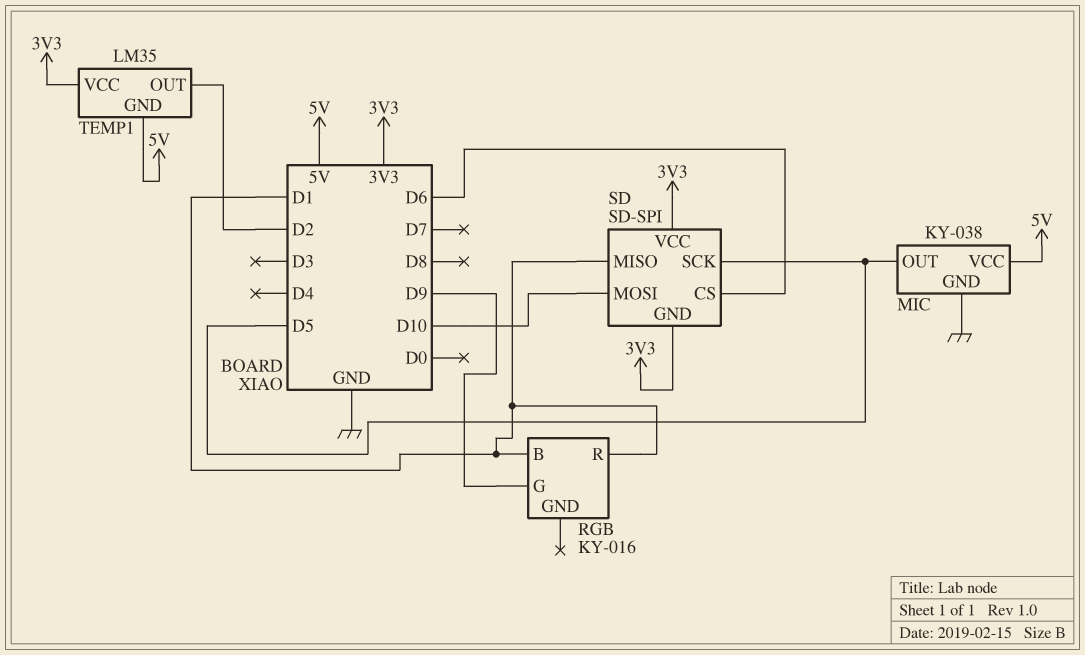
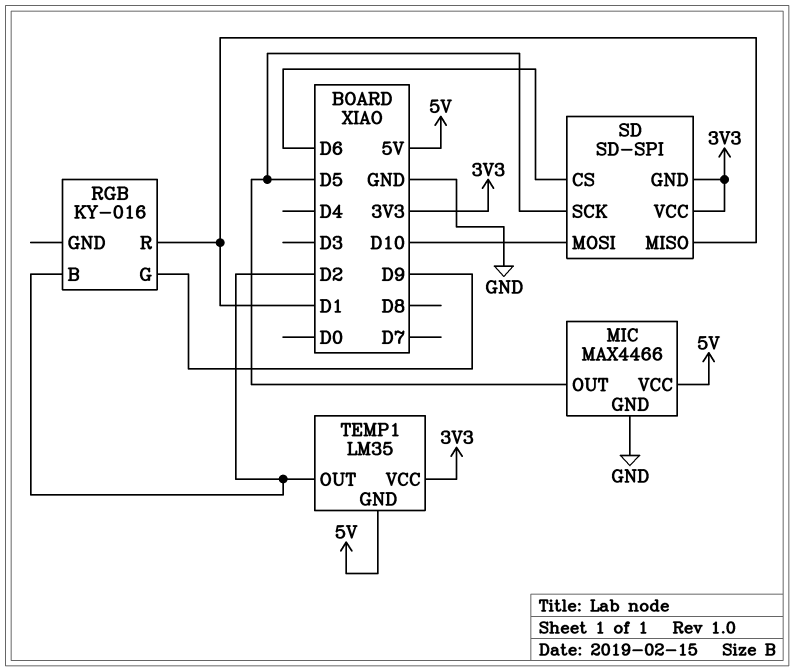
MIC: KY-038 -> MAX4466
RGB pin B: D1 -> D2

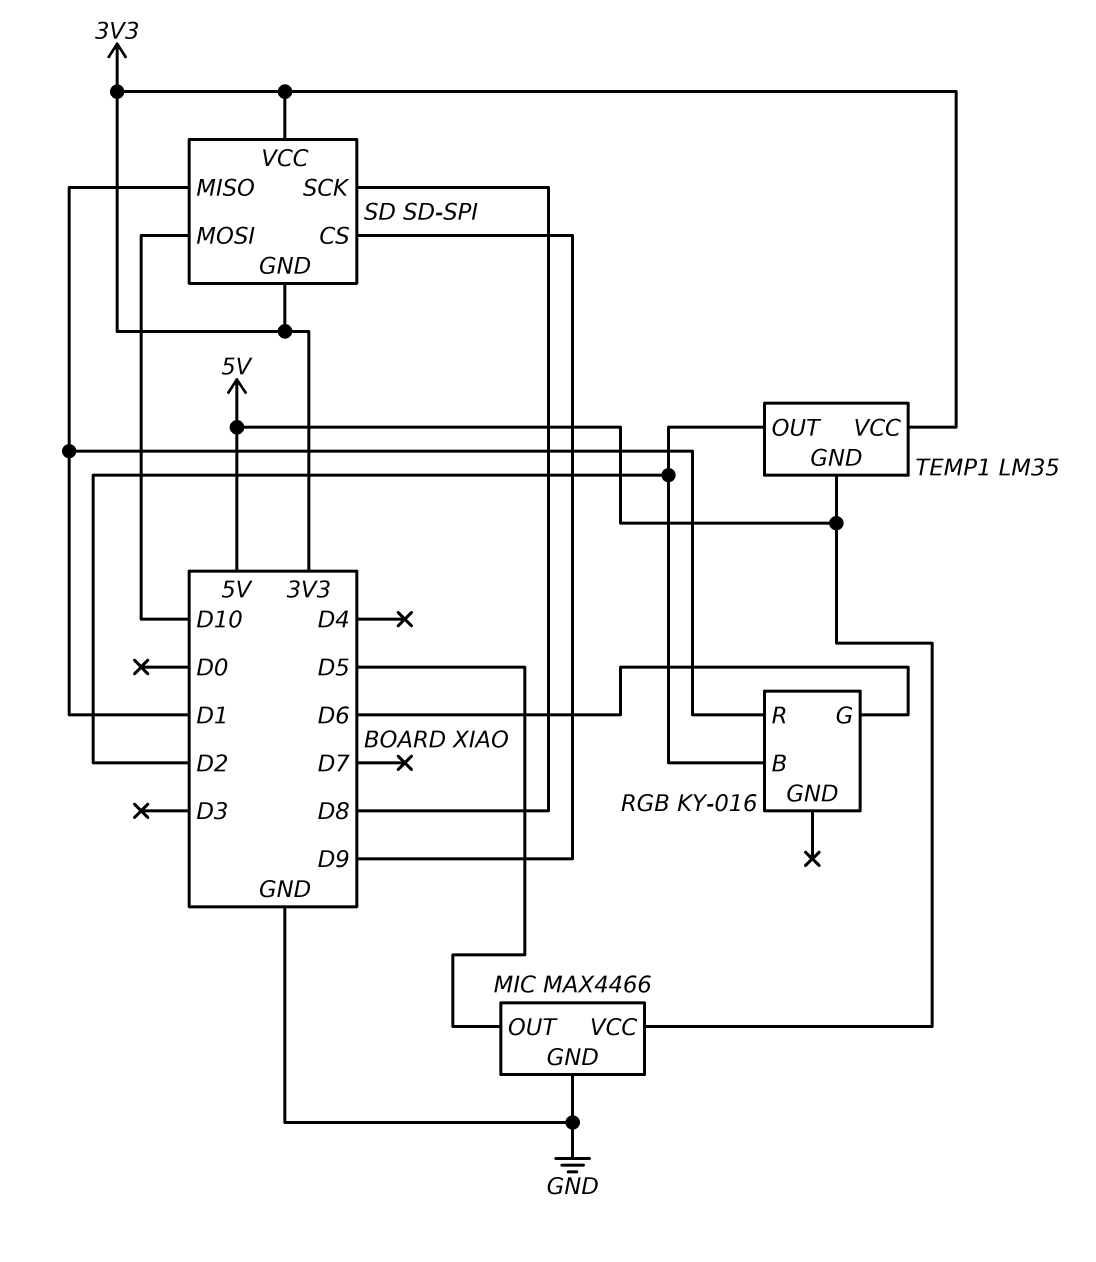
RGB pin G: D9 -> D6
SD pin CS: D6 -> D9
SD pin SCK: D5 -> D8

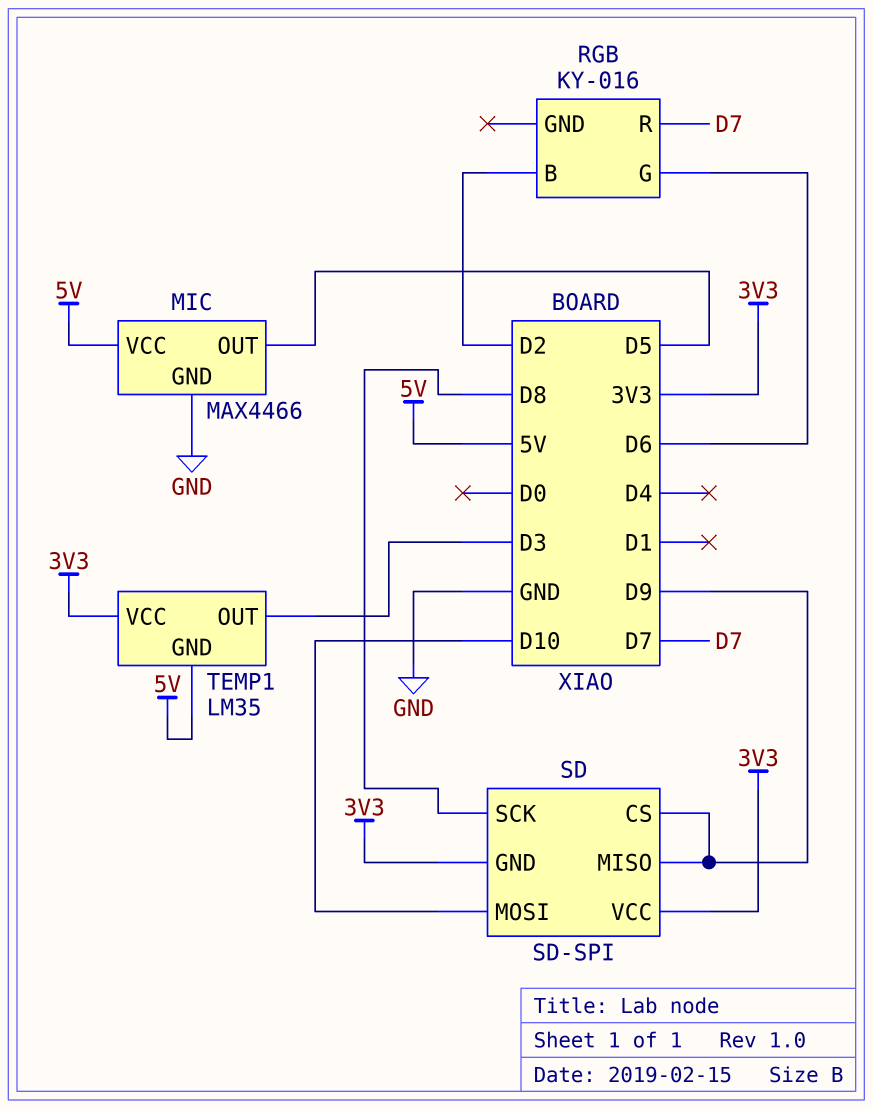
RGB pin R: D1 -> D7
SD pin MISO: D1 -> D9
TEMP1 pin OUT: D2 -> D3

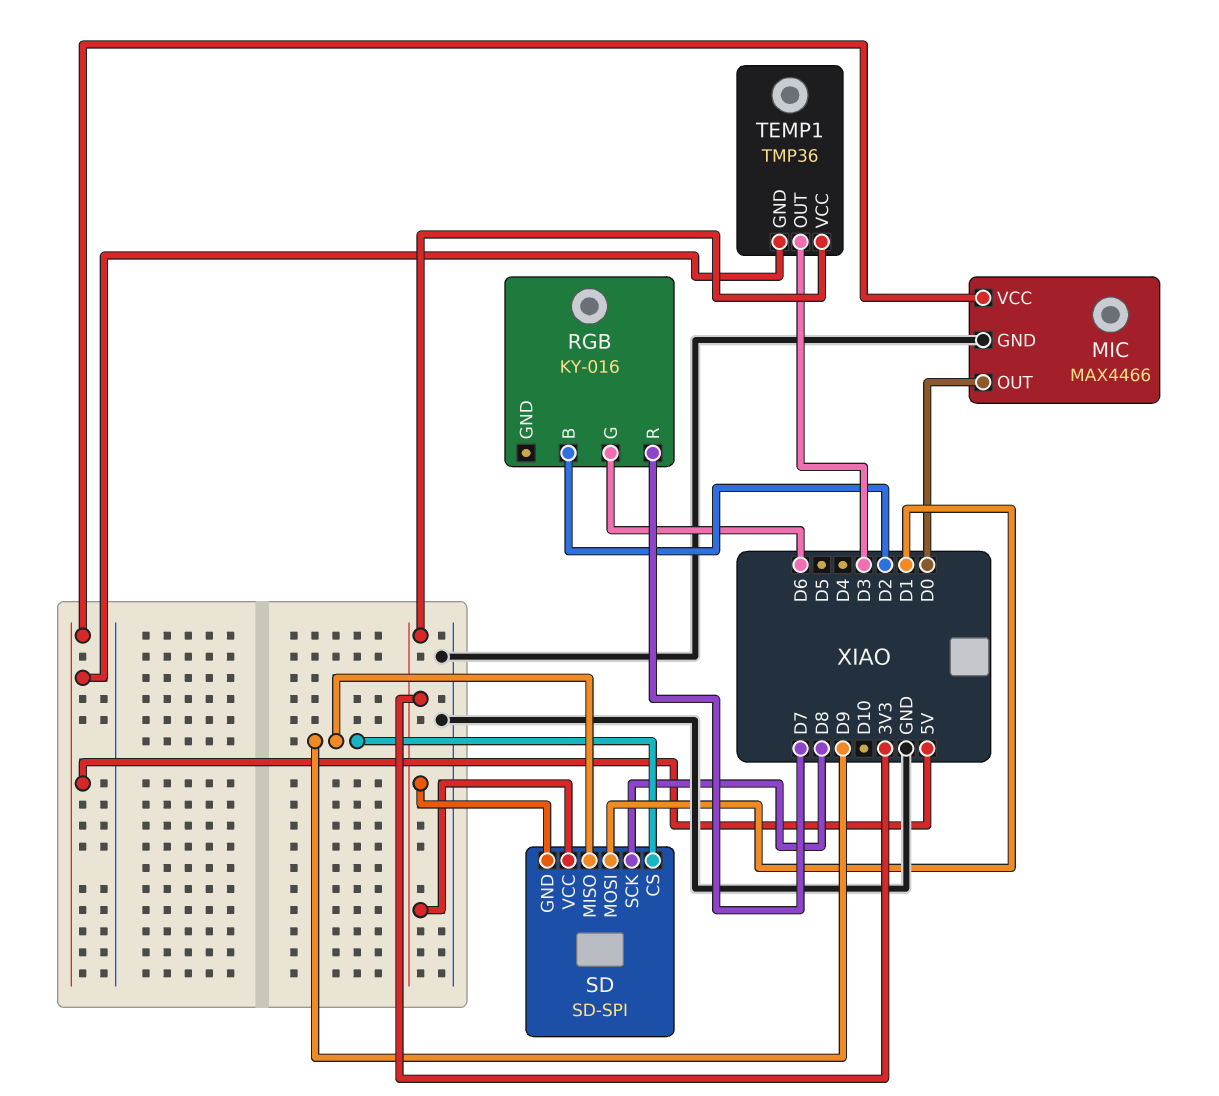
MIC pin OUT: D5 -> D0
SD pin MOSI: D10 -> D1
TEMP1: LM35 -> TMP36

